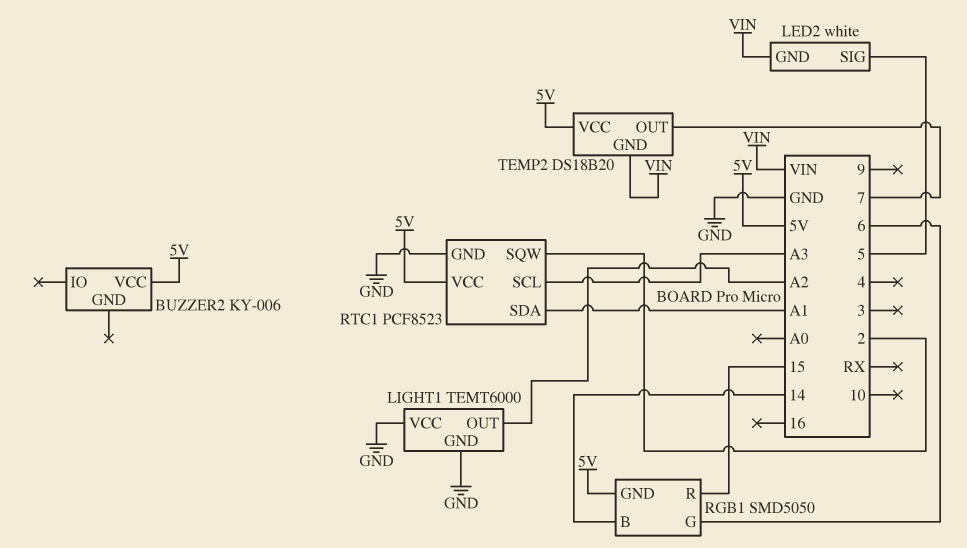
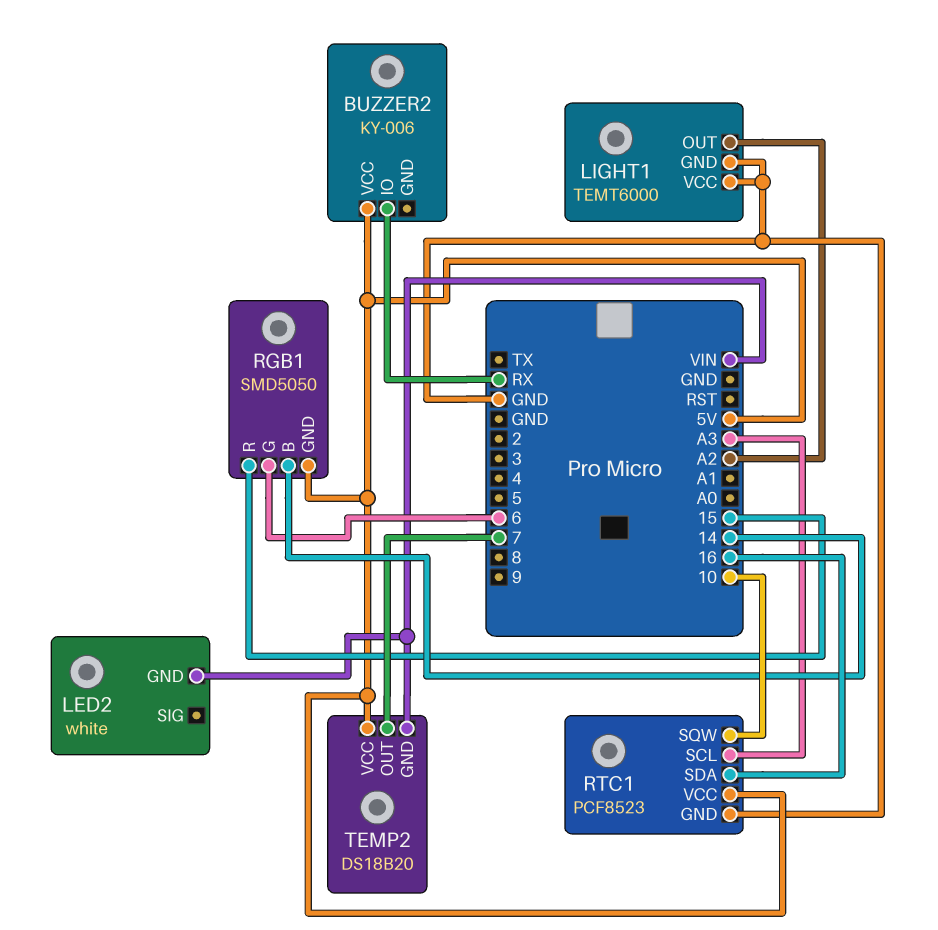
BUZZER2 pin IO: none -> RX
LED2 pin SIG: 5 -> none
RTC1 pin SDA: A1 -> 16
RTC1 pin SQW: 2 -> 10

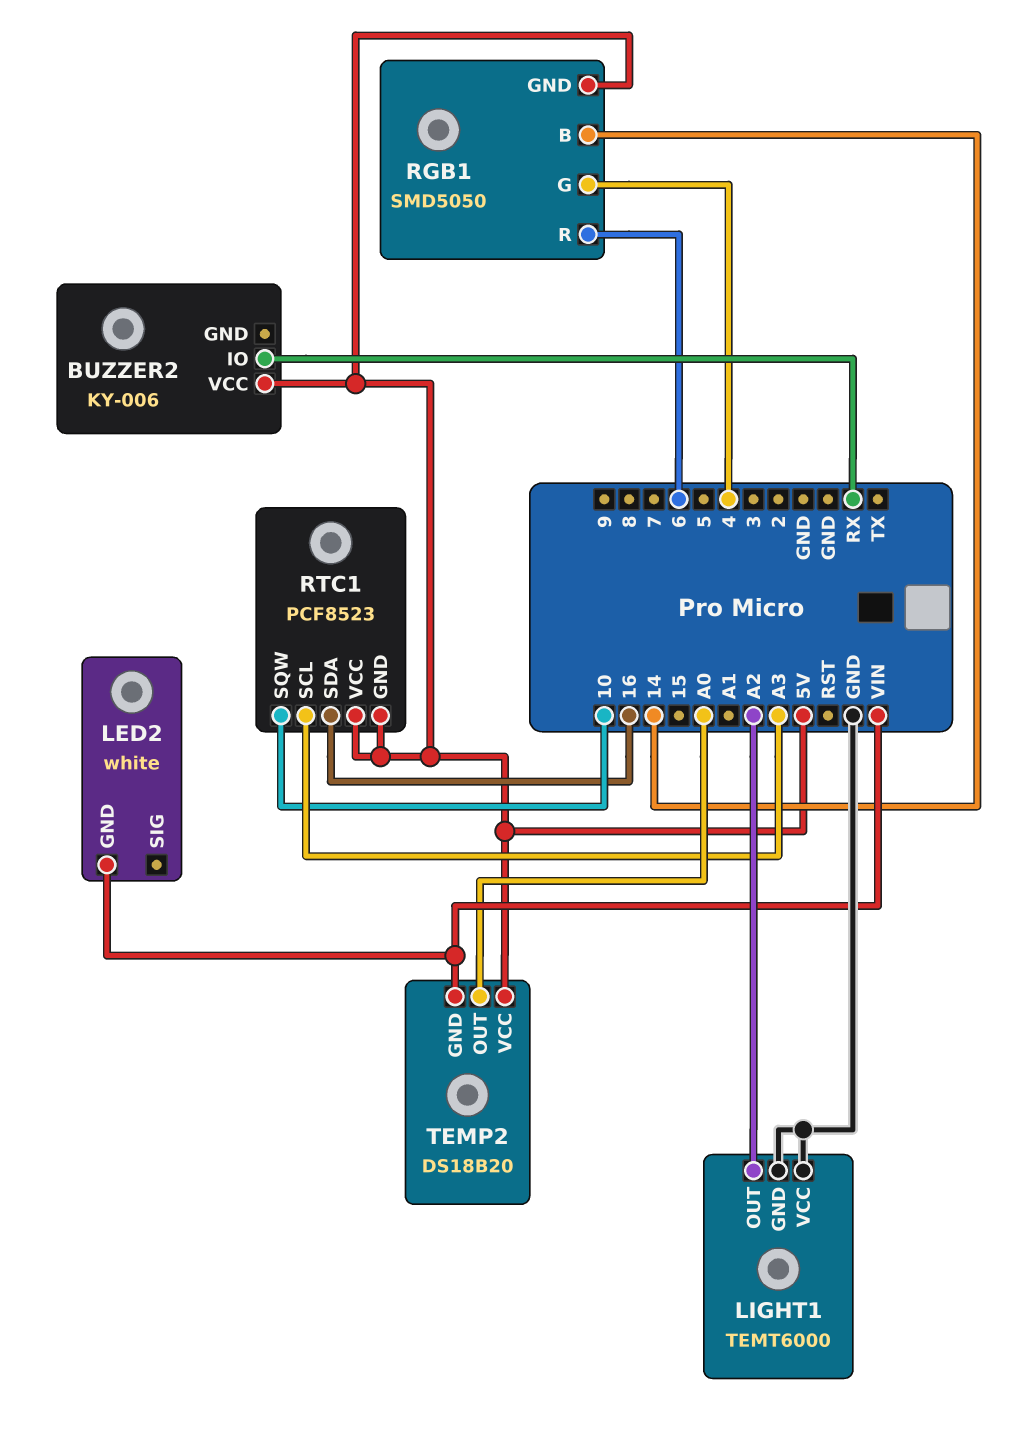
RGB1 pin G: 6 -> 4
RGB1 pin R: 15 -> 6
RTC1 pin GND: GND -> 5V
TEMP2 pin OUT: 7 -> A0

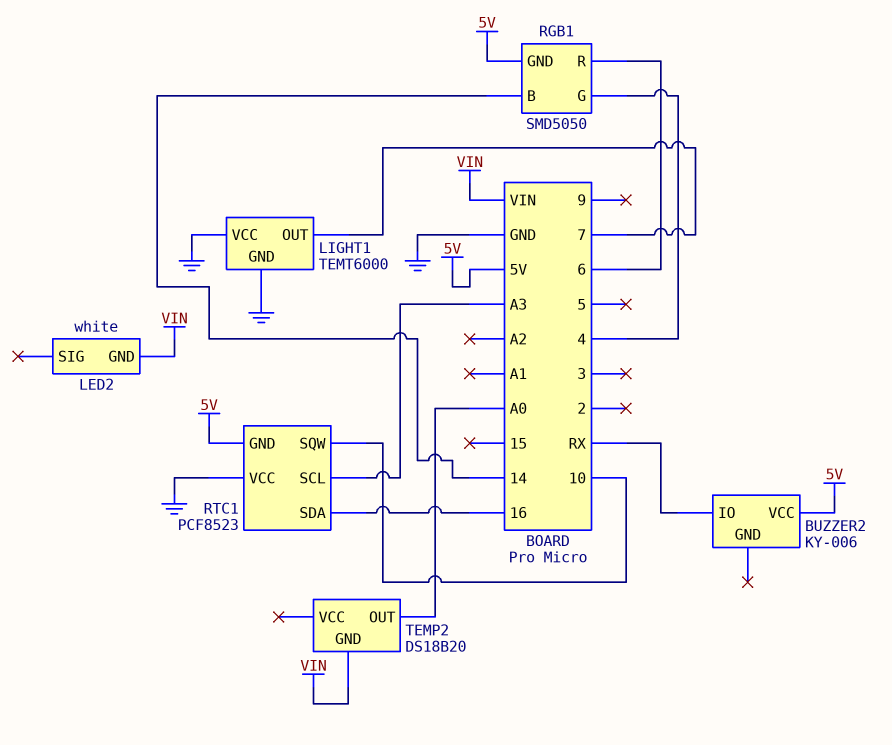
LIGHT1 pin OUT: A2 -> 7
RTC1 pin VCC: 5V -> GND
TEMP2 pin VCC: 5V -> none

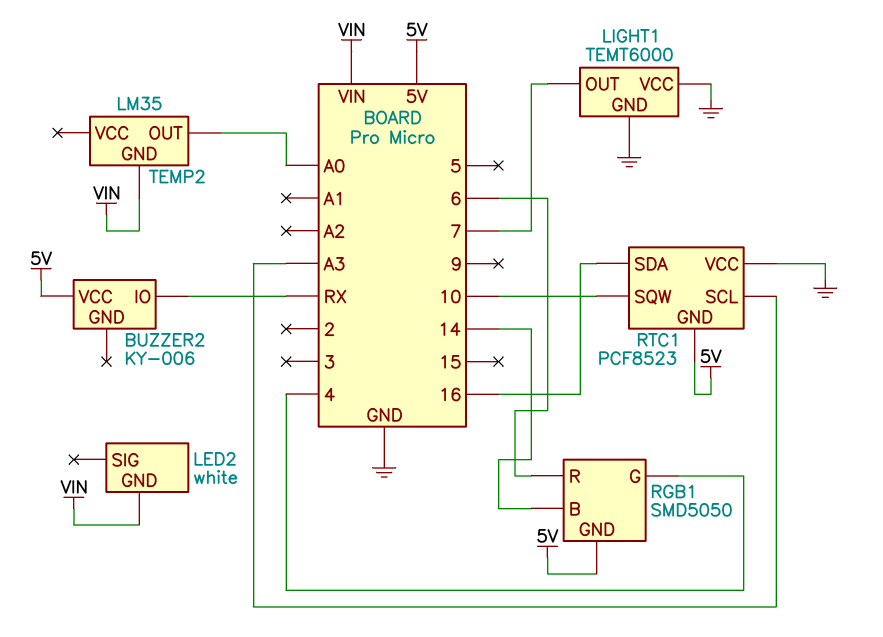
TEMP2: DS18B20 -> LM35

